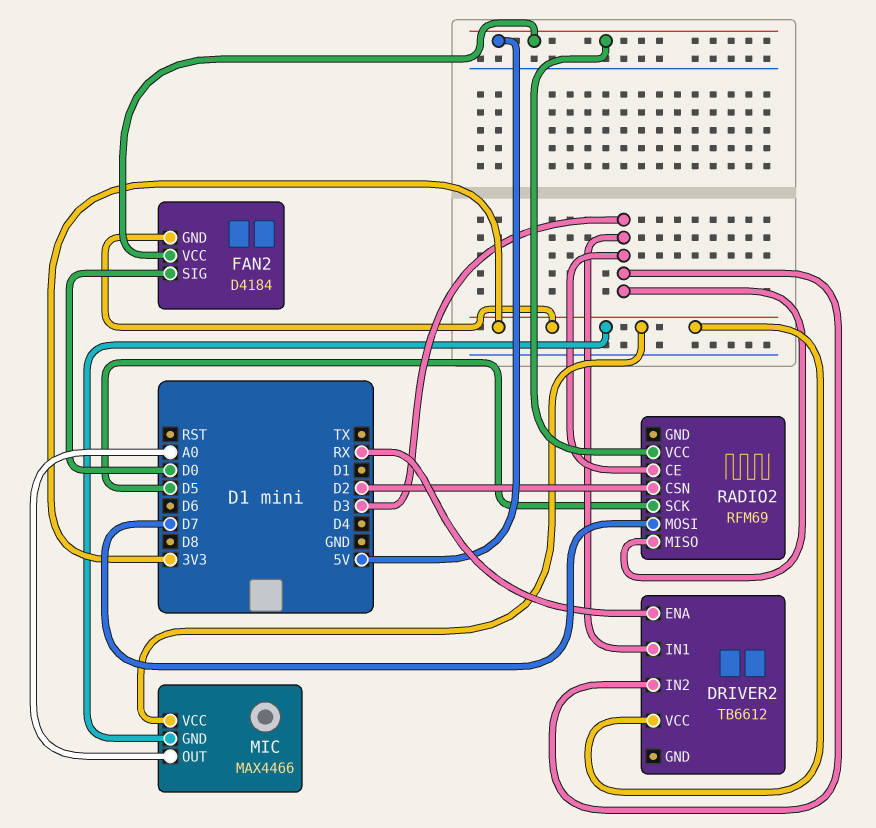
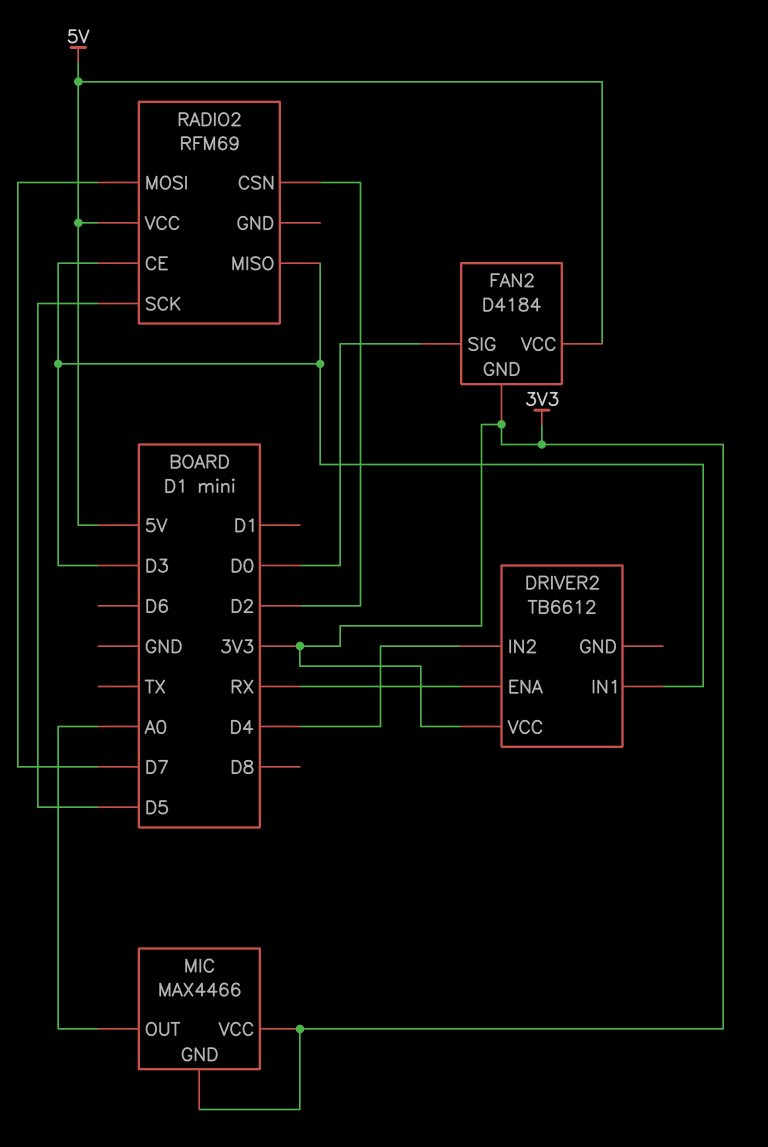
DRIVER2 pin IN2: D3 -> D4

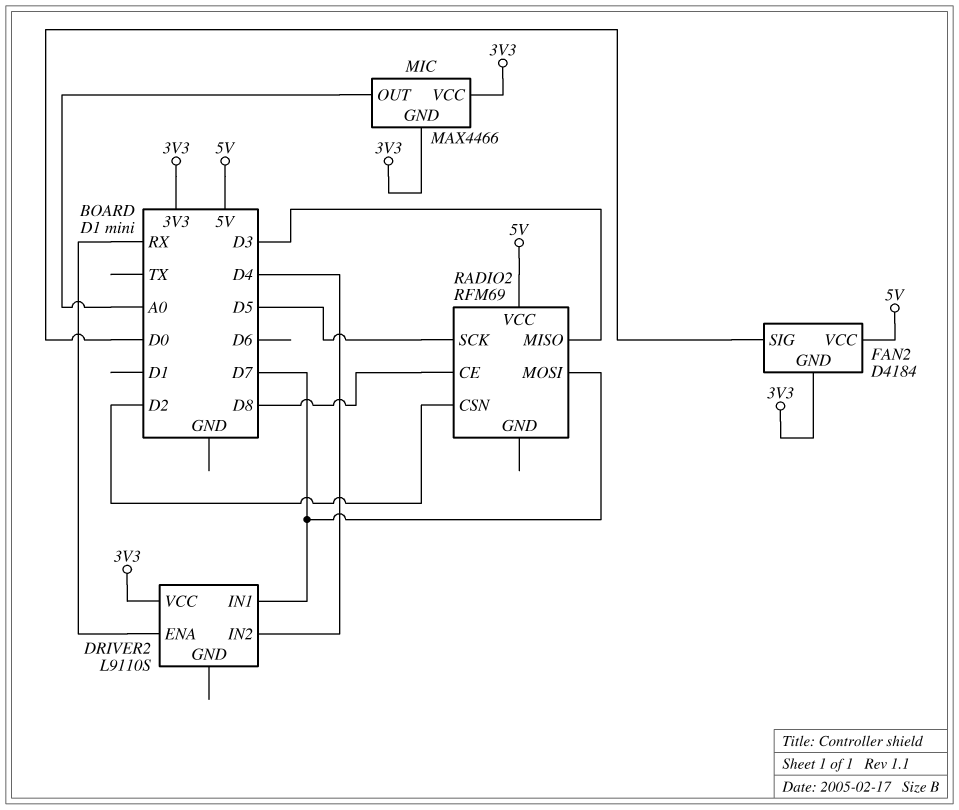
DRIVER2: TB6612 -> L9110S
DRIVER2 pin IN1: D3 -> D7
RADIO2 pin CE: D3 -> D8

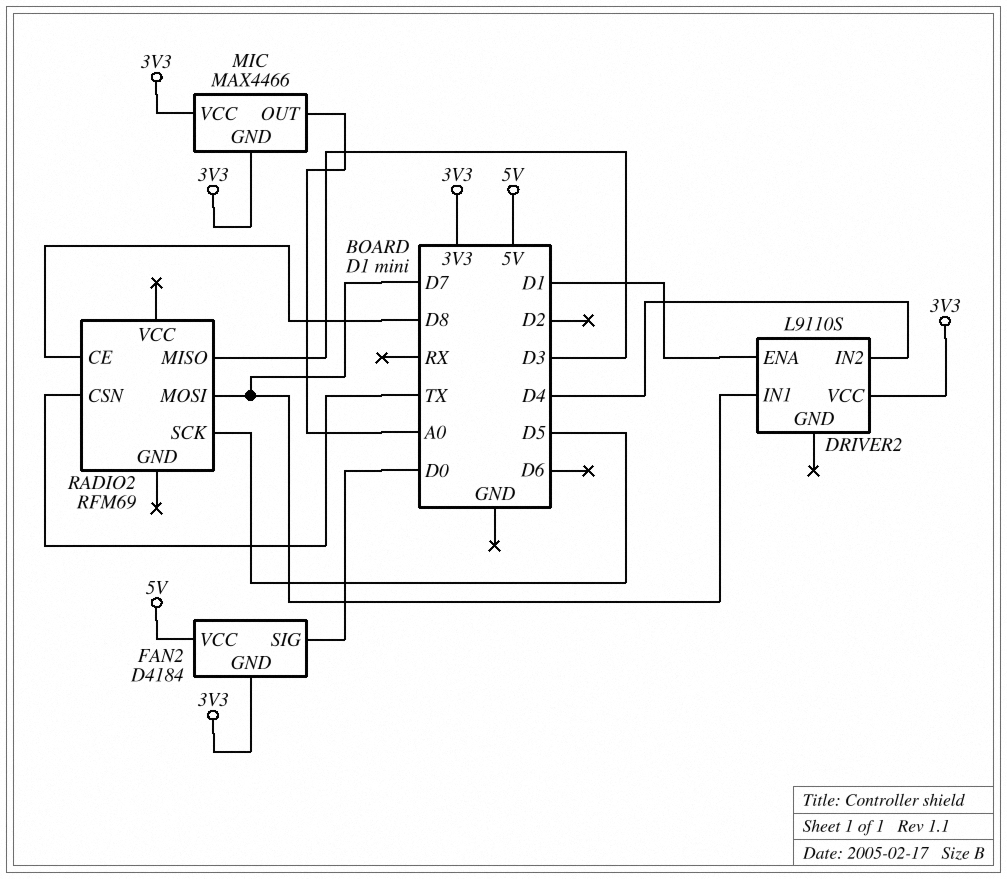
DRIVER2 pin ENA: RX -> D1
RADIO2 pin CSN: D2 -> TX
RADIO2 pin VCC: 5V -> none

